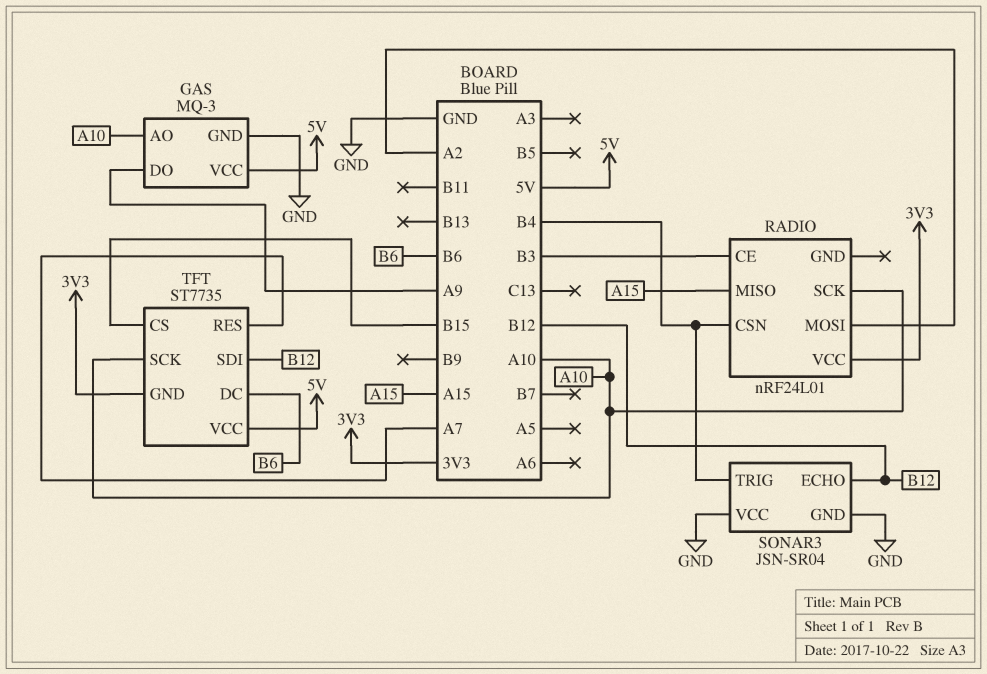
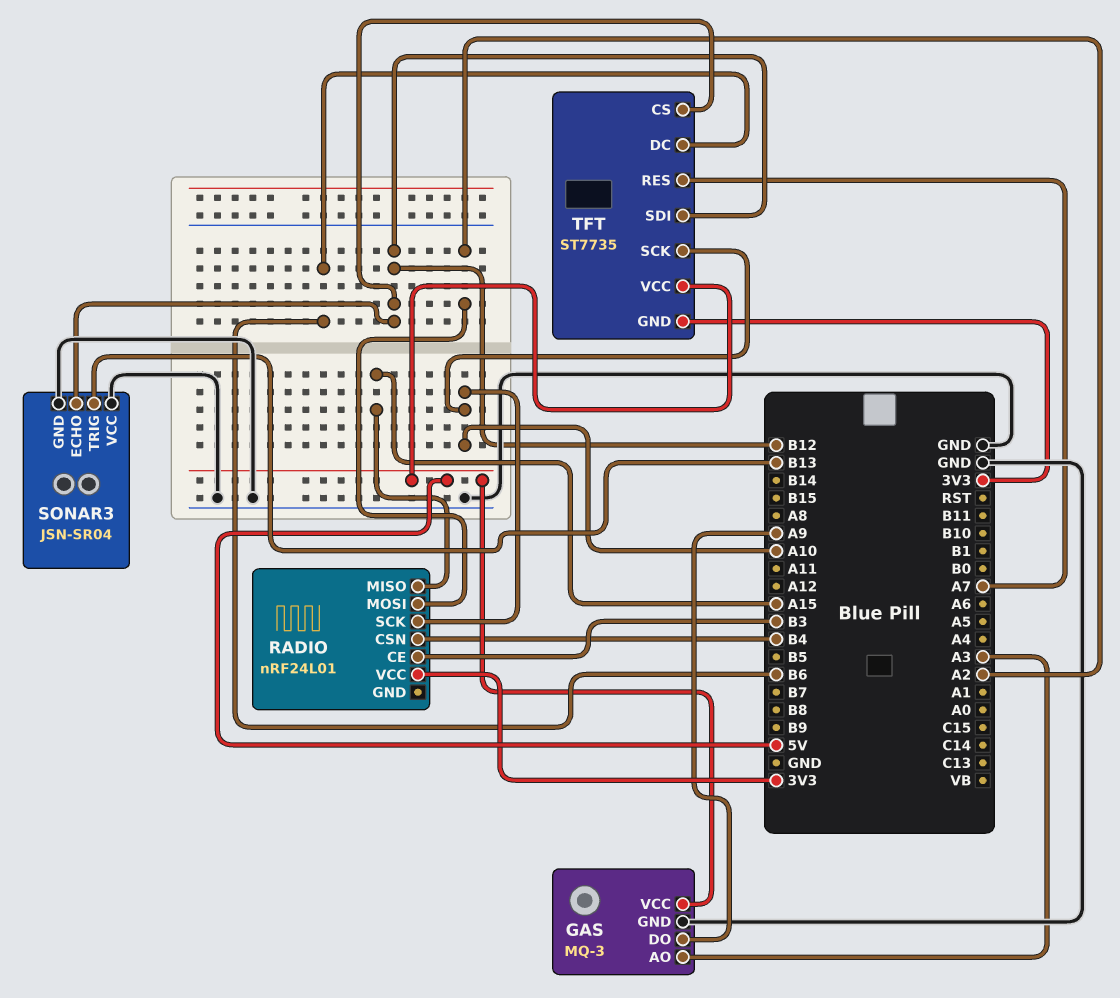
GAS pin AO: A10 -> A3
SONAR3 pin TRIG: B4 -> B13
TFT pin CS: B15 -> B12

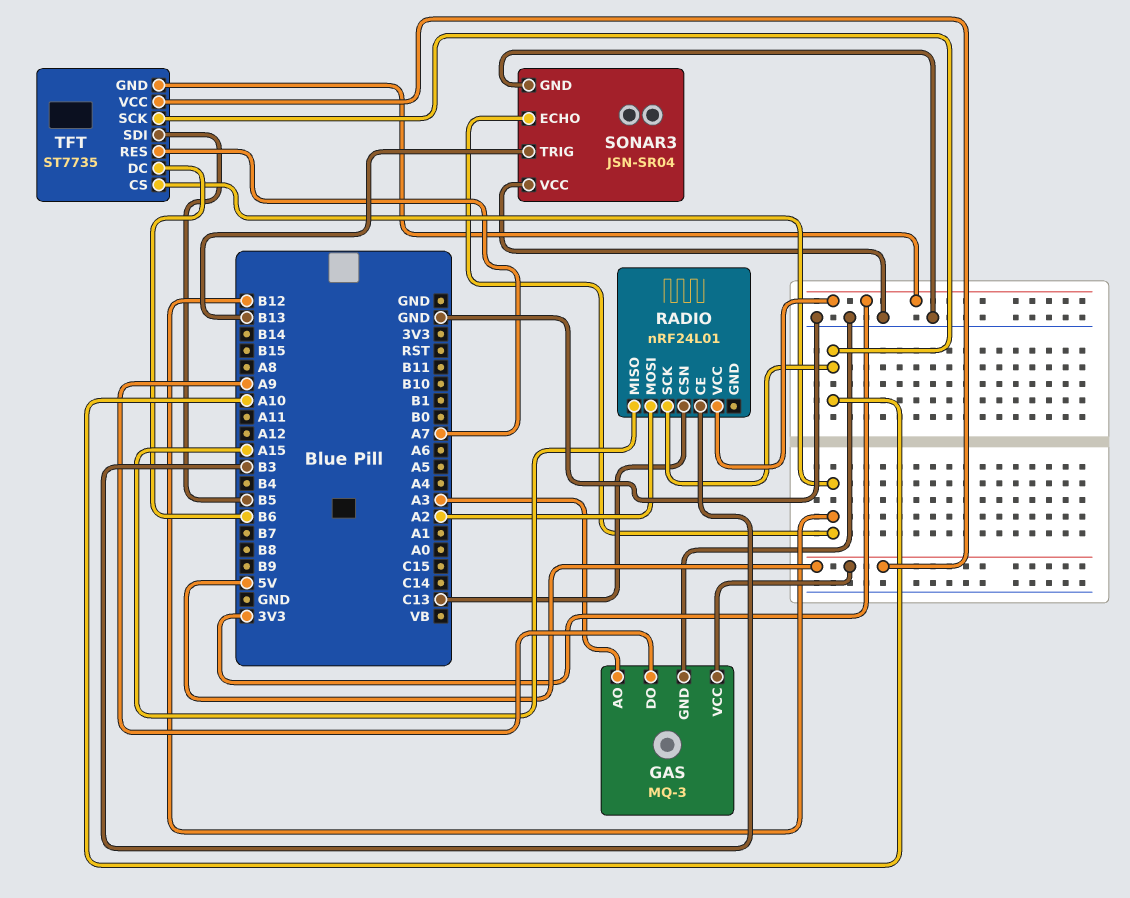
RADIO pin CSN: B4 -> C13
TFT pin SDI: B12 -> B5

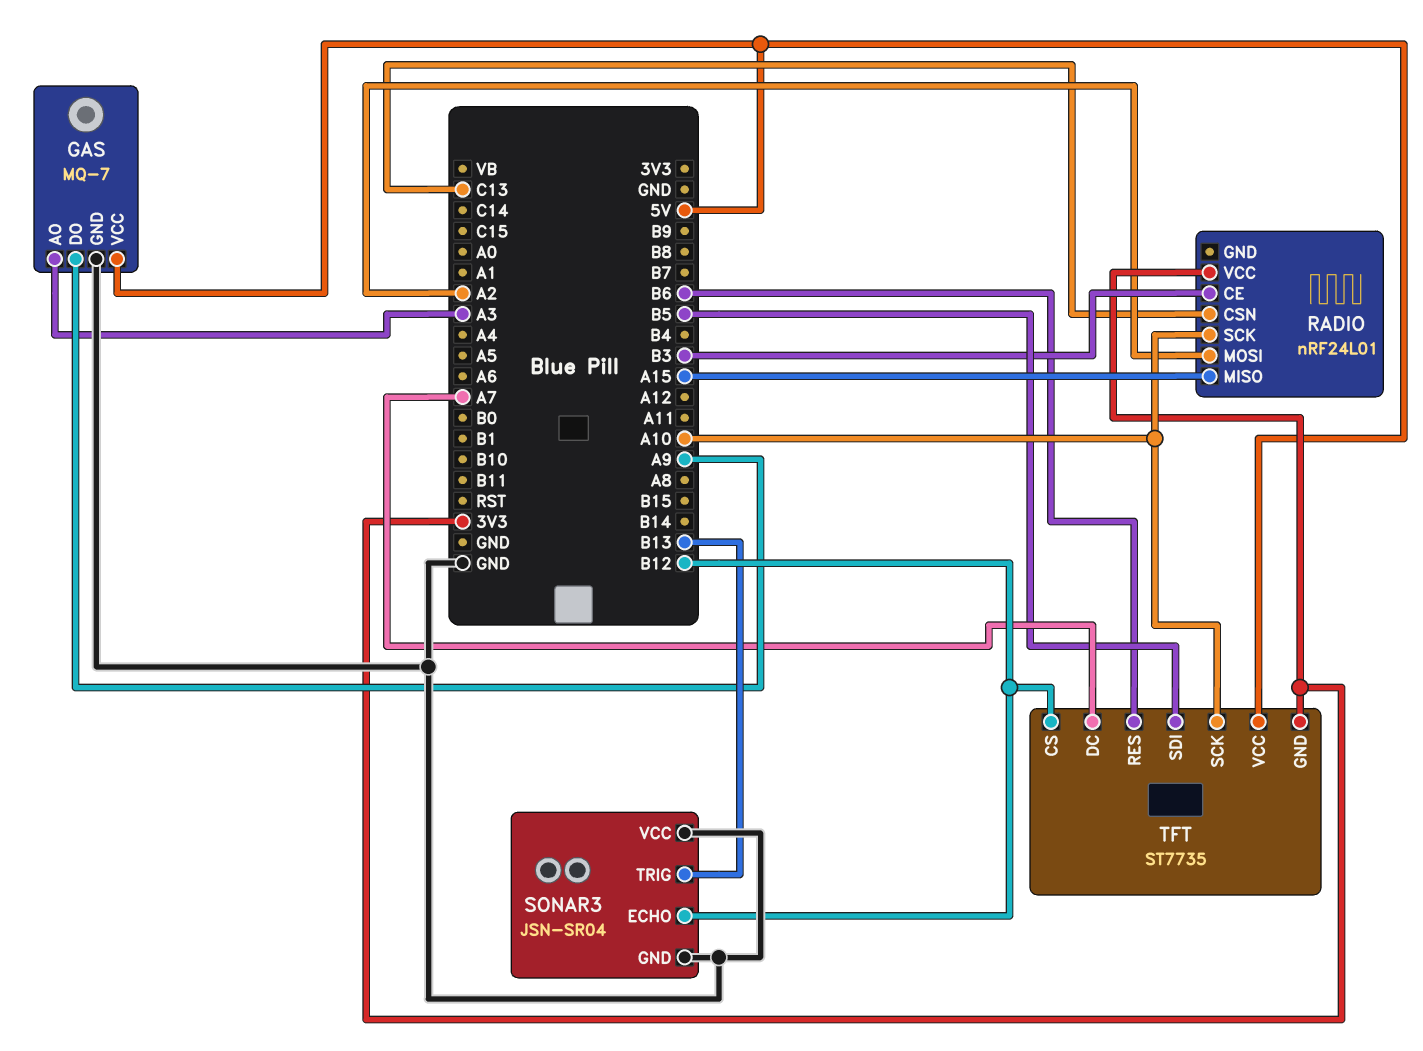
GAS: MQ-3 -> MQ-7
TFT pin DC: B6 -> A7
TFT pin RES: A7 -> B6

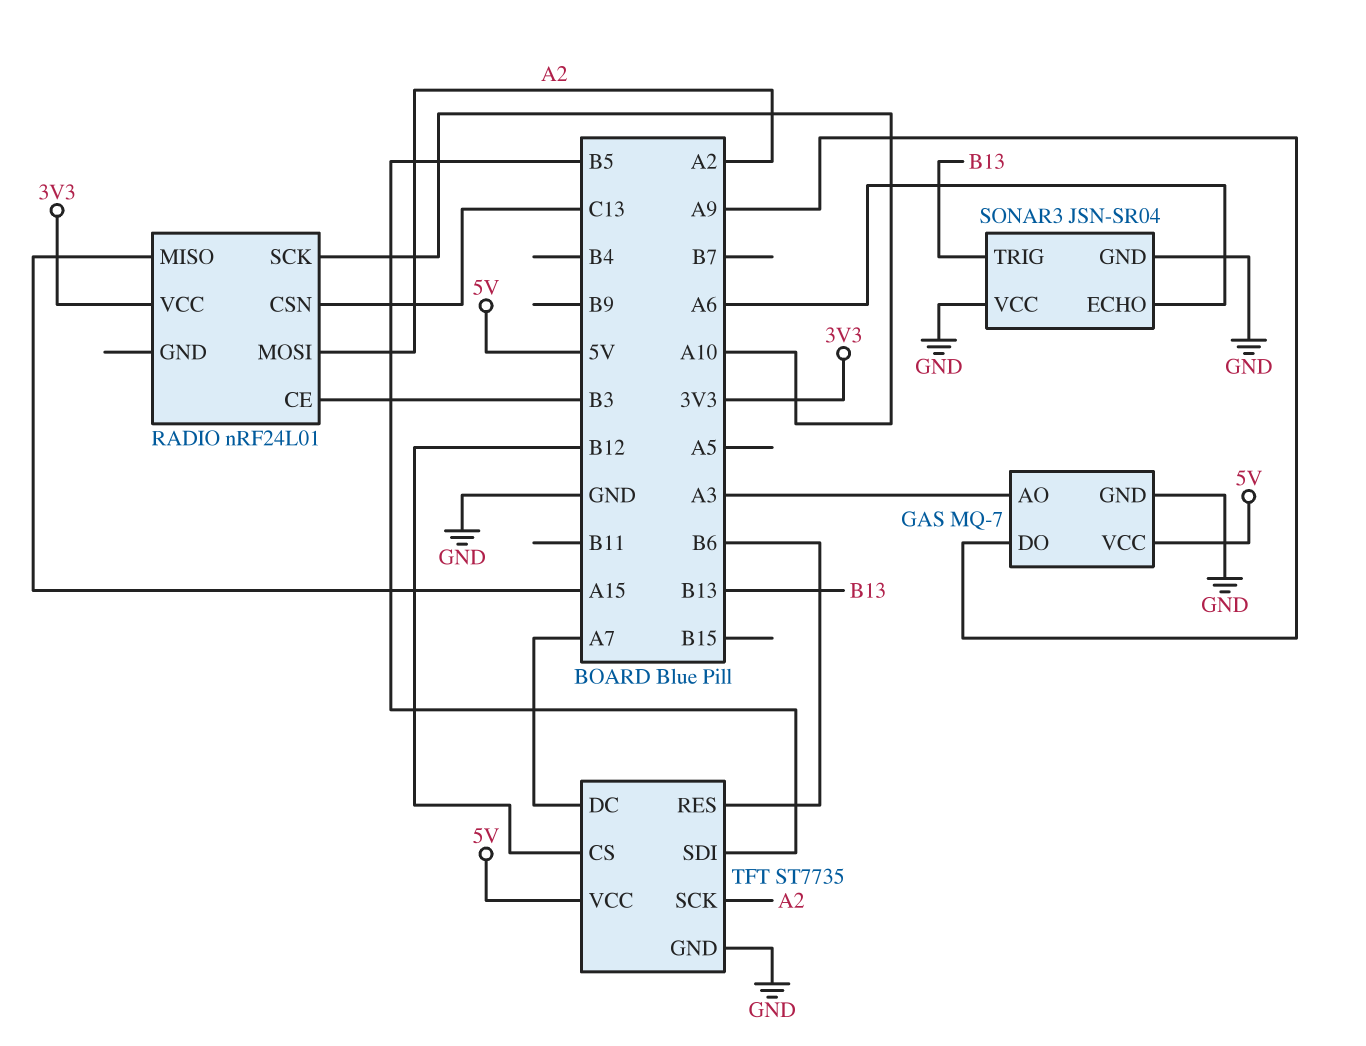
SONAR3 pin ECHO: B12 -> A6
TFT pin GND: 3V3 -> GND
TFT pin SCK: A10 -> A2

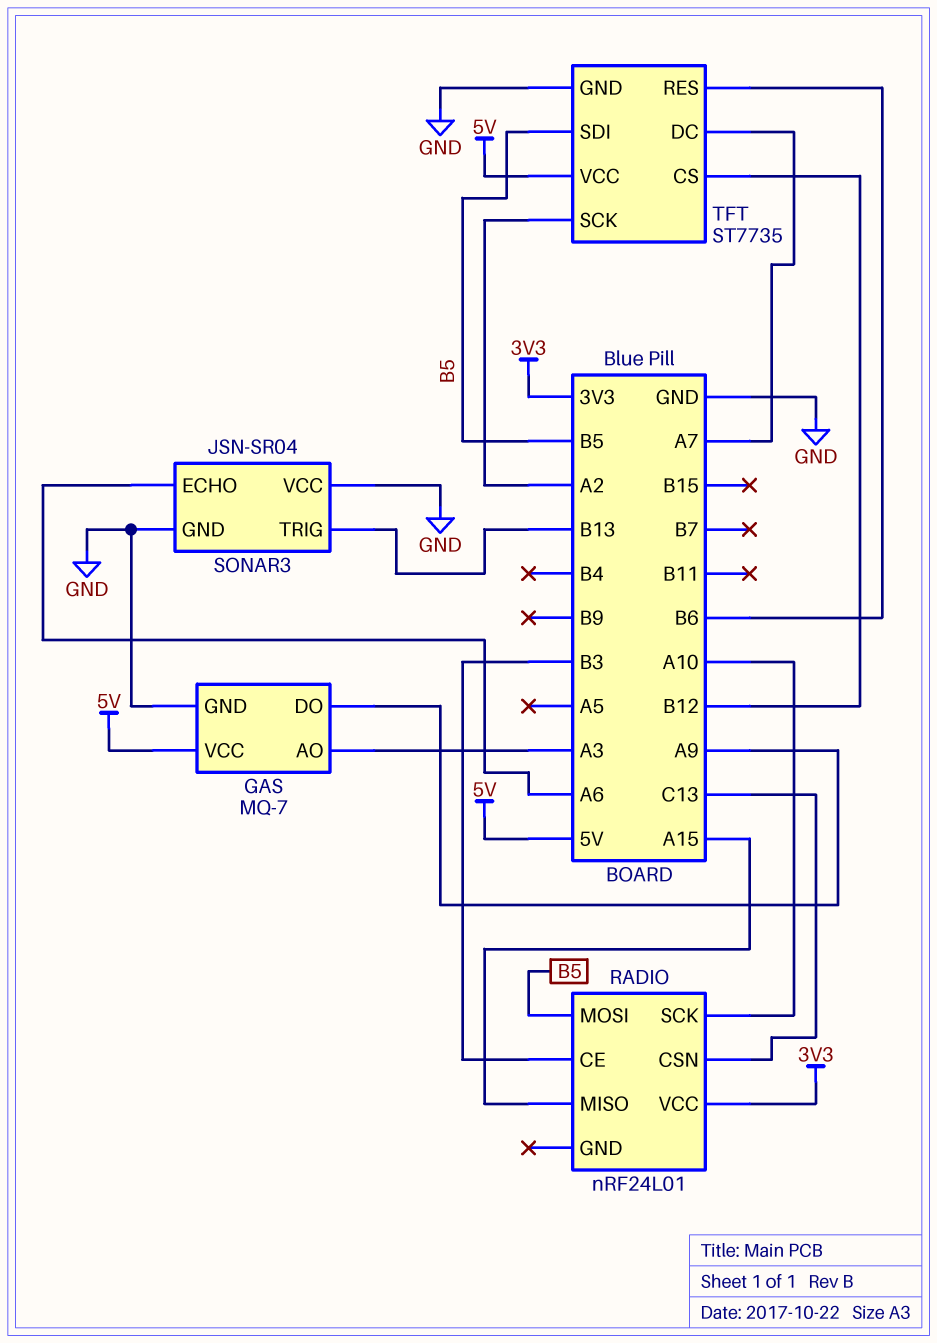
RADIO pin MOSI: A2 -> B5

